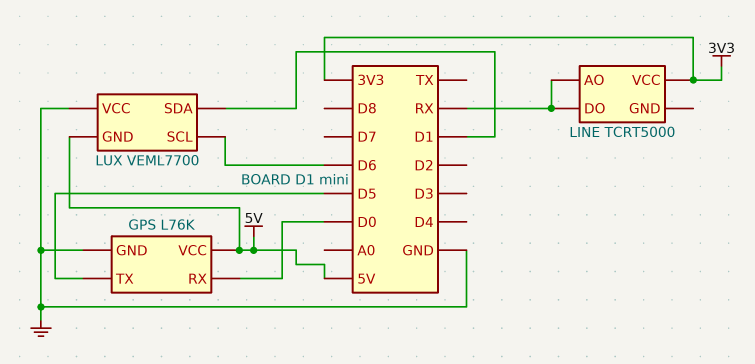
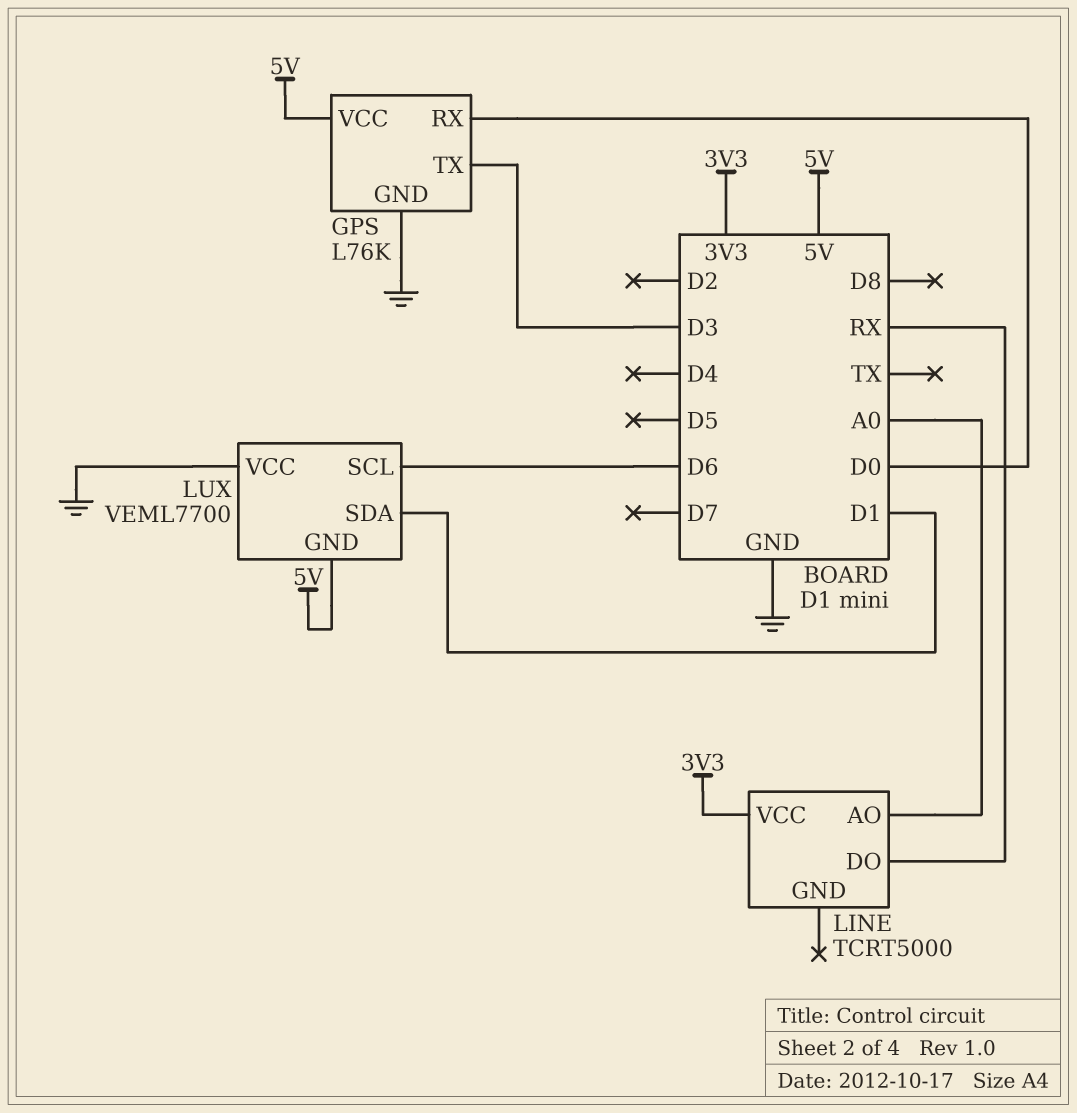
GPS pin TX: D5 -> D3
LINE pin AO: RX -> A0

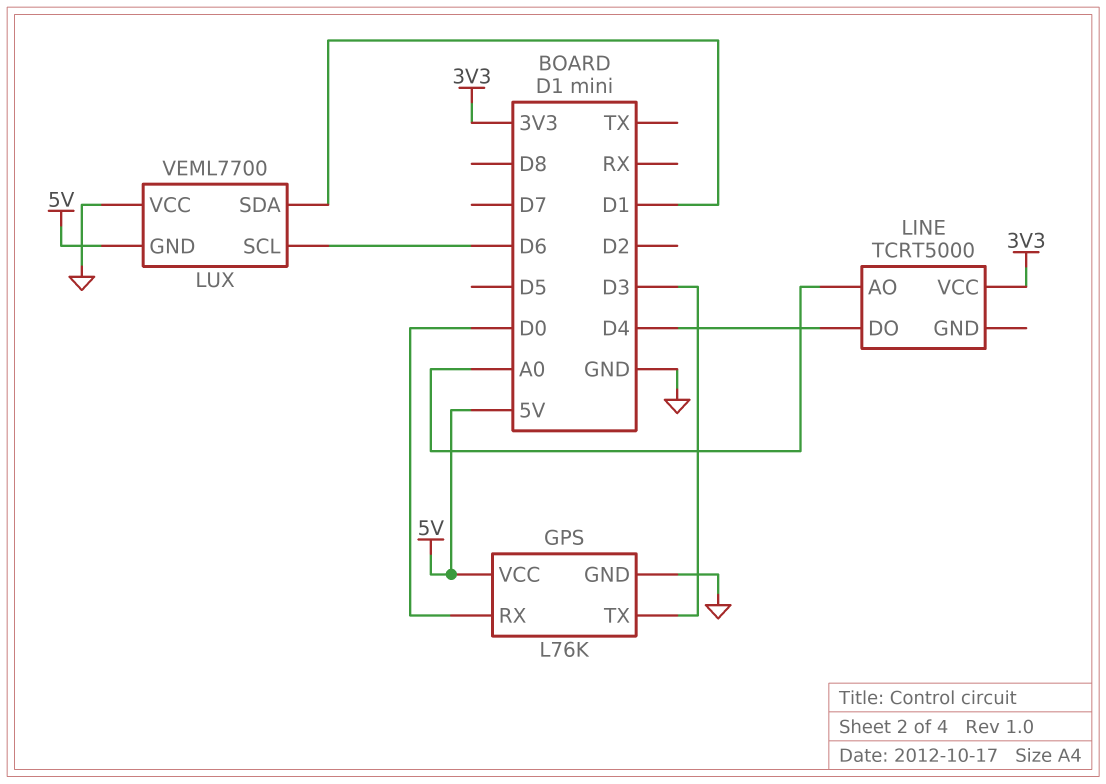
LINE pin DO: RX -> D4

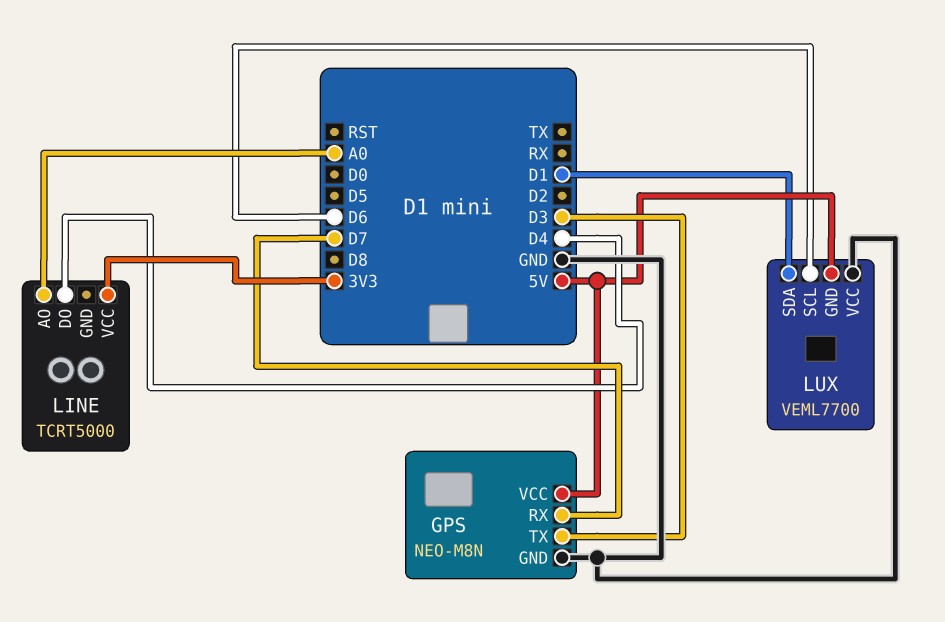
GPS: L76K -> NEO-M8N
GPS pin RX: D0 -> D7

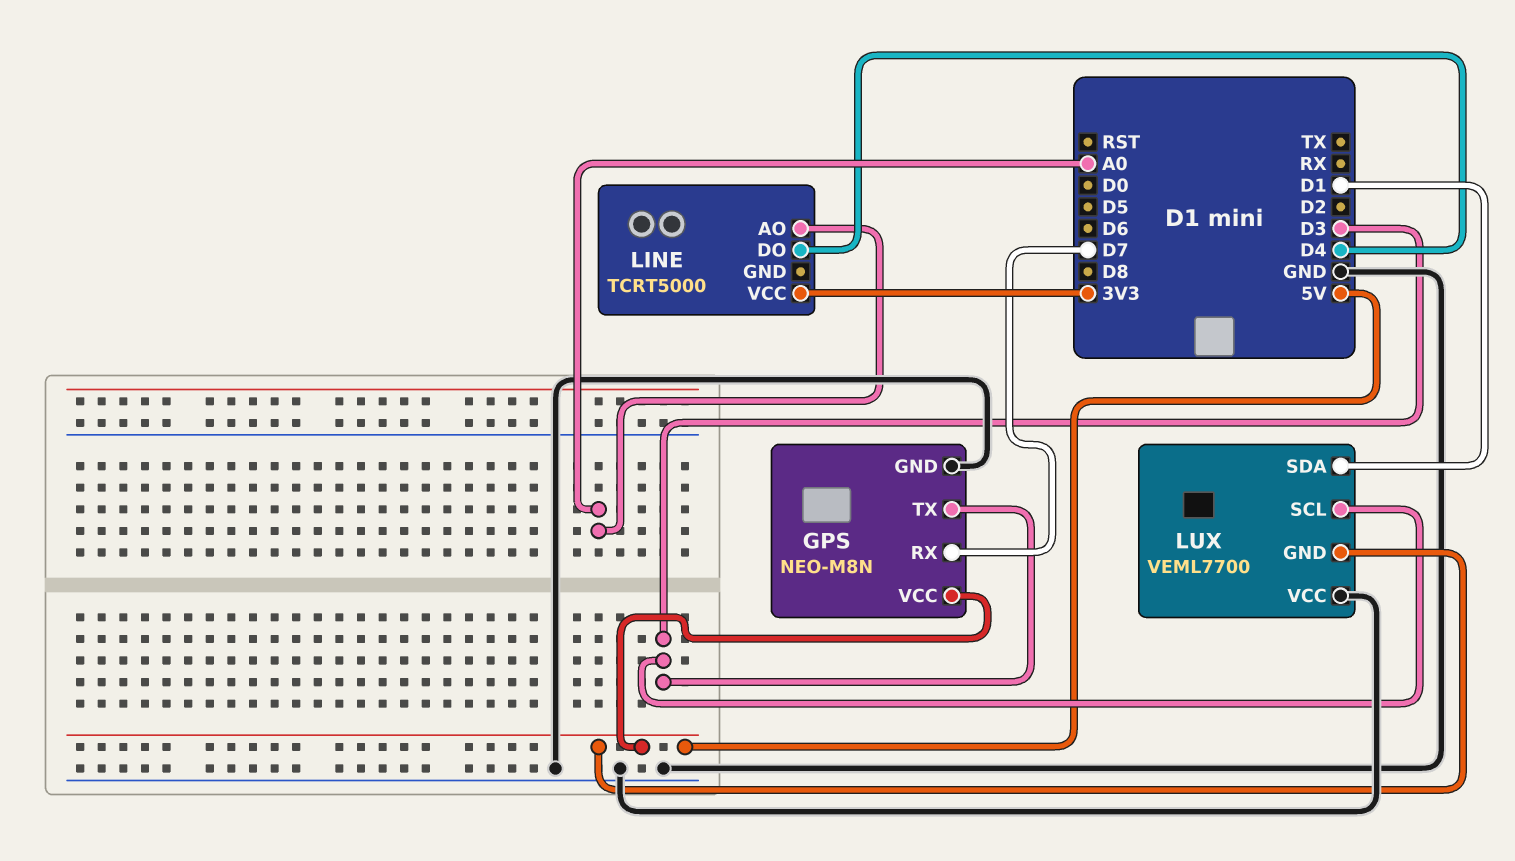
LUX pin SCL: D6 -> D3

